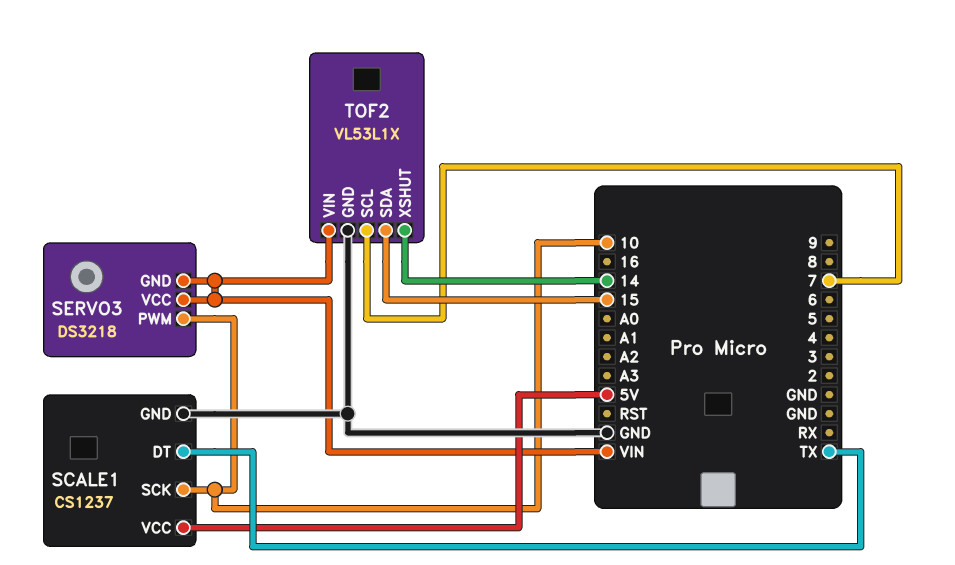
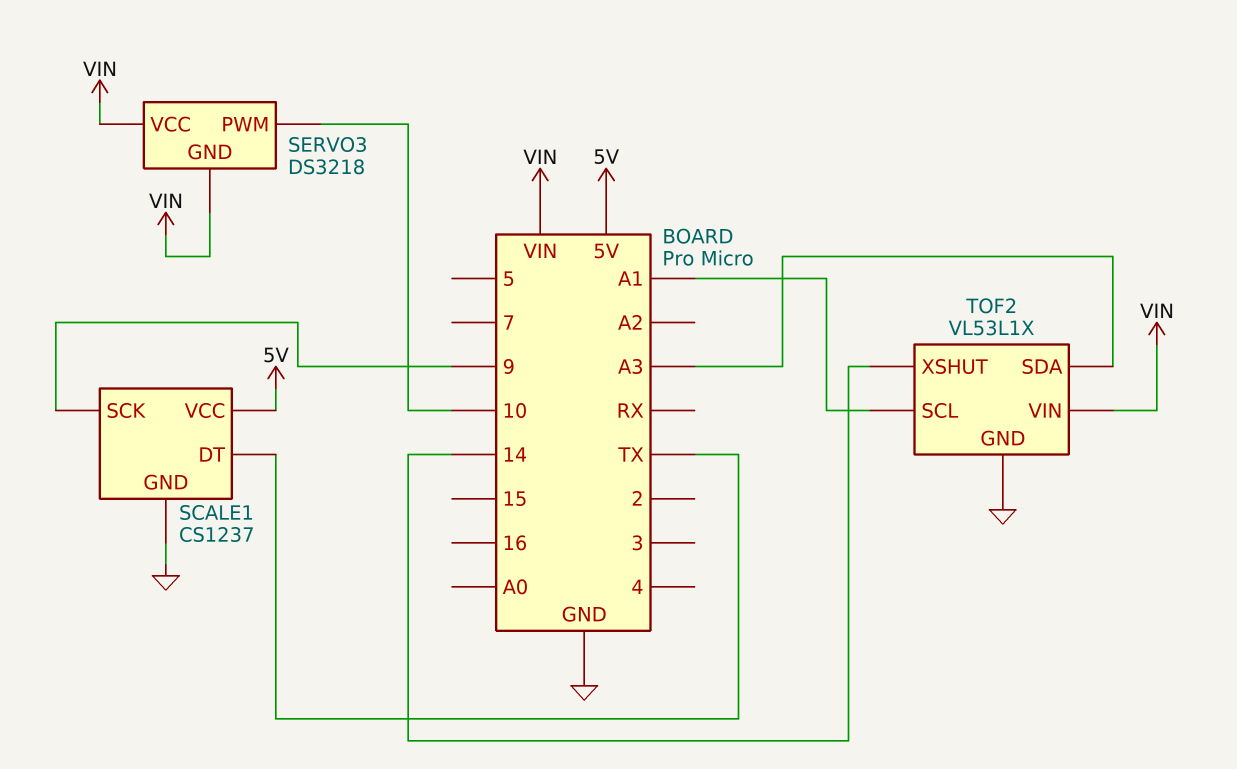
SCALE1 pin SCK: 10 -> 9
TOF2 pin SCL: 7 -> A1
TOF2 pin SDA: 15 -> A3

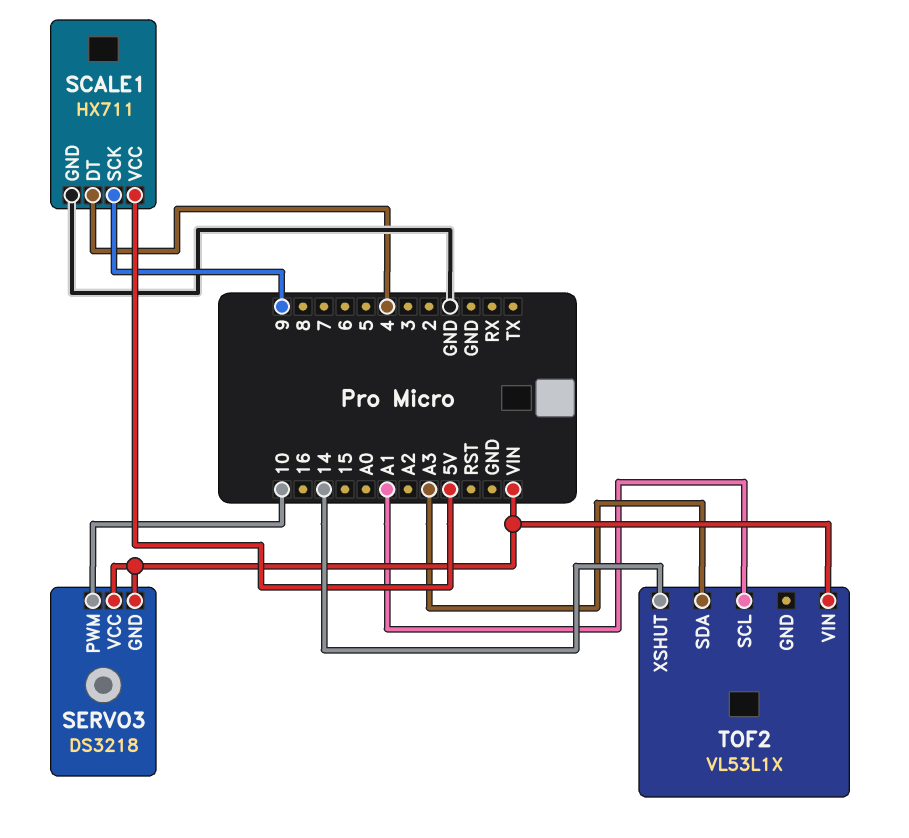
SCALE1: CS1237 -> HX711
SCALE1 pin DT: TX -> 4
TOF2 pin GND: GND -> none

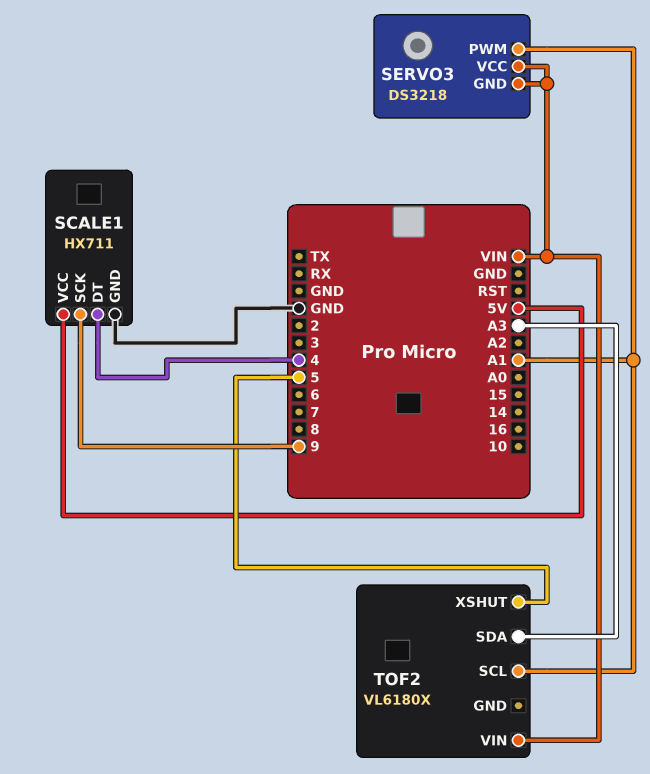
SERVO3 pin PWM: 10 -> A1
TOF2: VL53L1X -> VL6180X
TOF2 pin XSHUT: 14 -> 5

